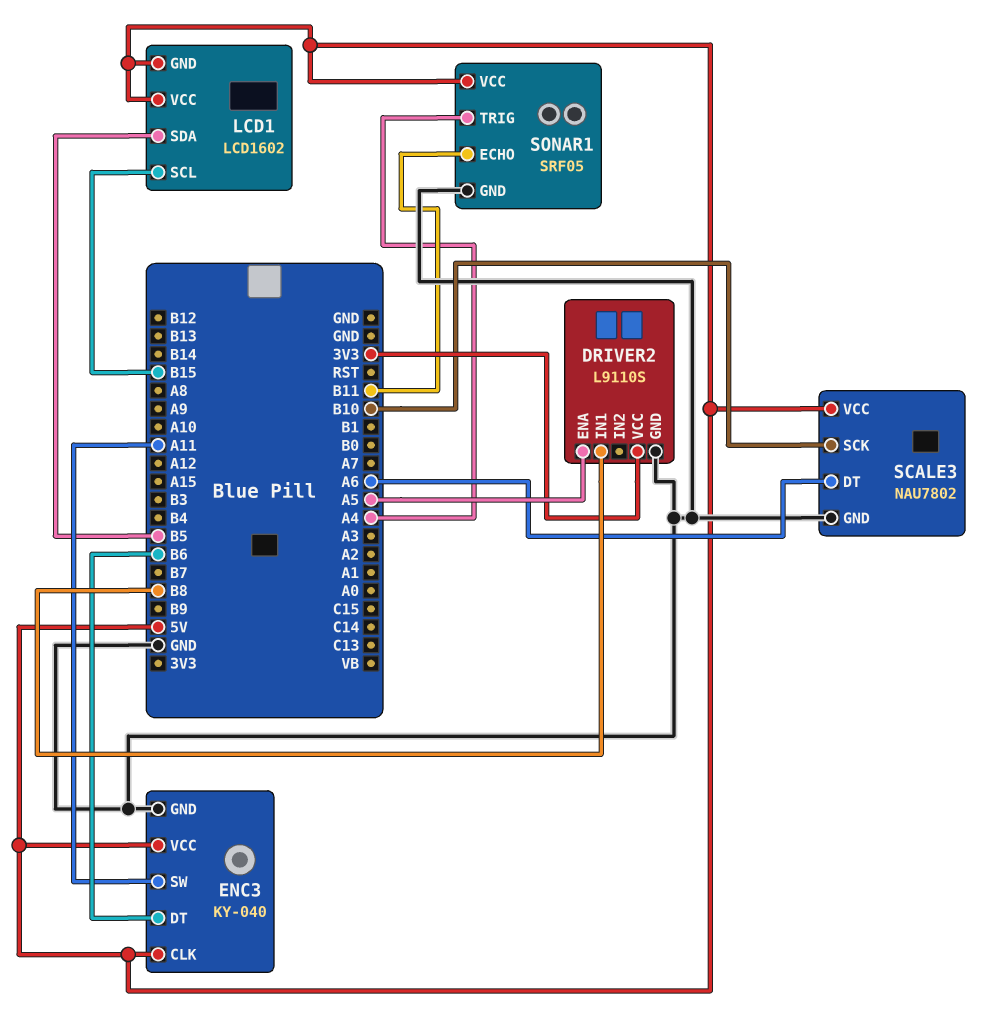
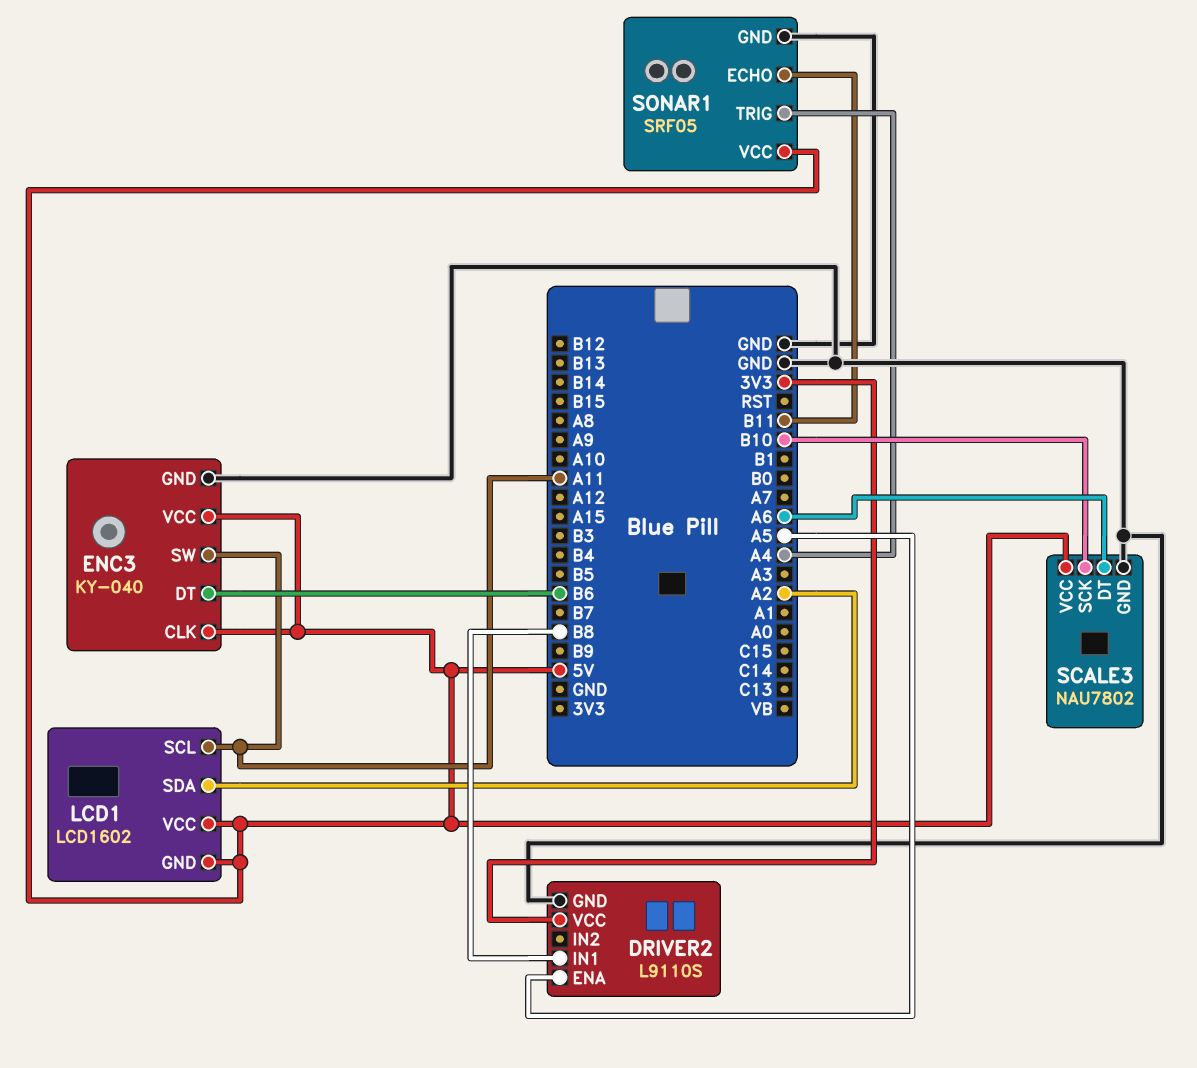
LCD1 pin SCL: B15 -> A11
LCD1 pin SDA: B5 -> A2

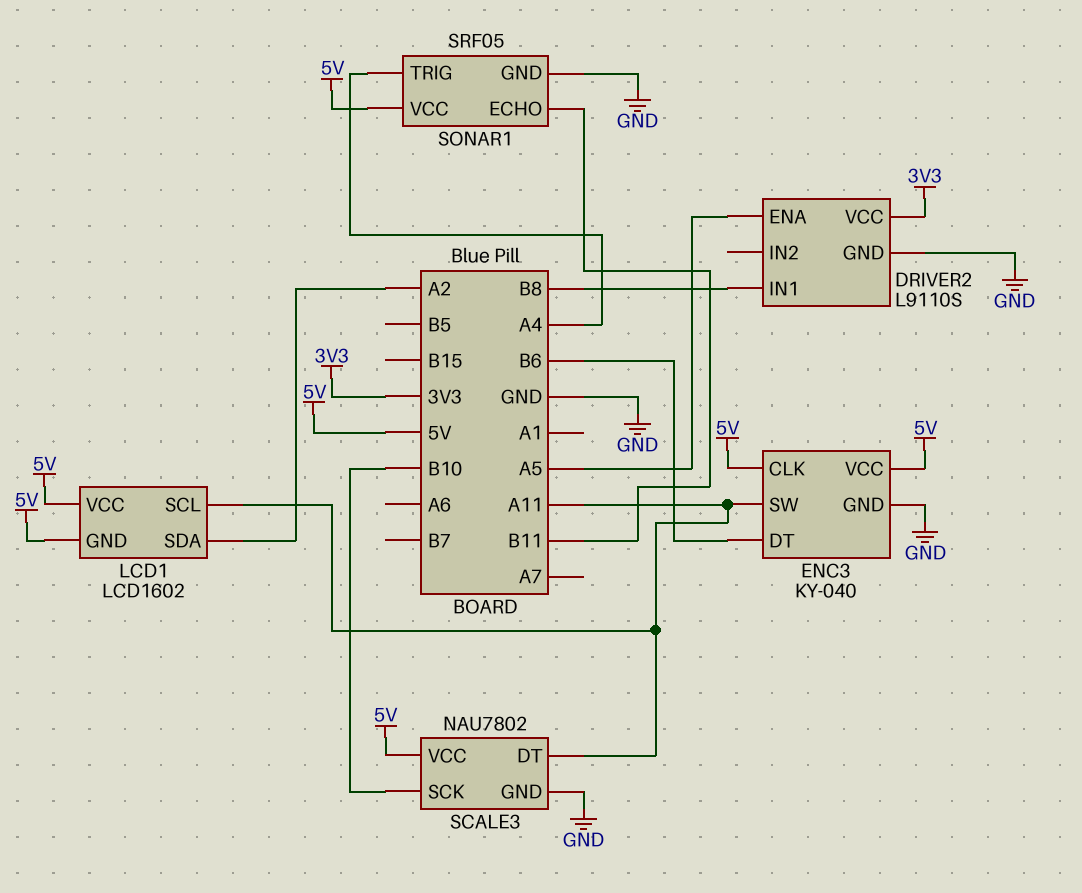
SCALE3 pin DT: A6 -> A11

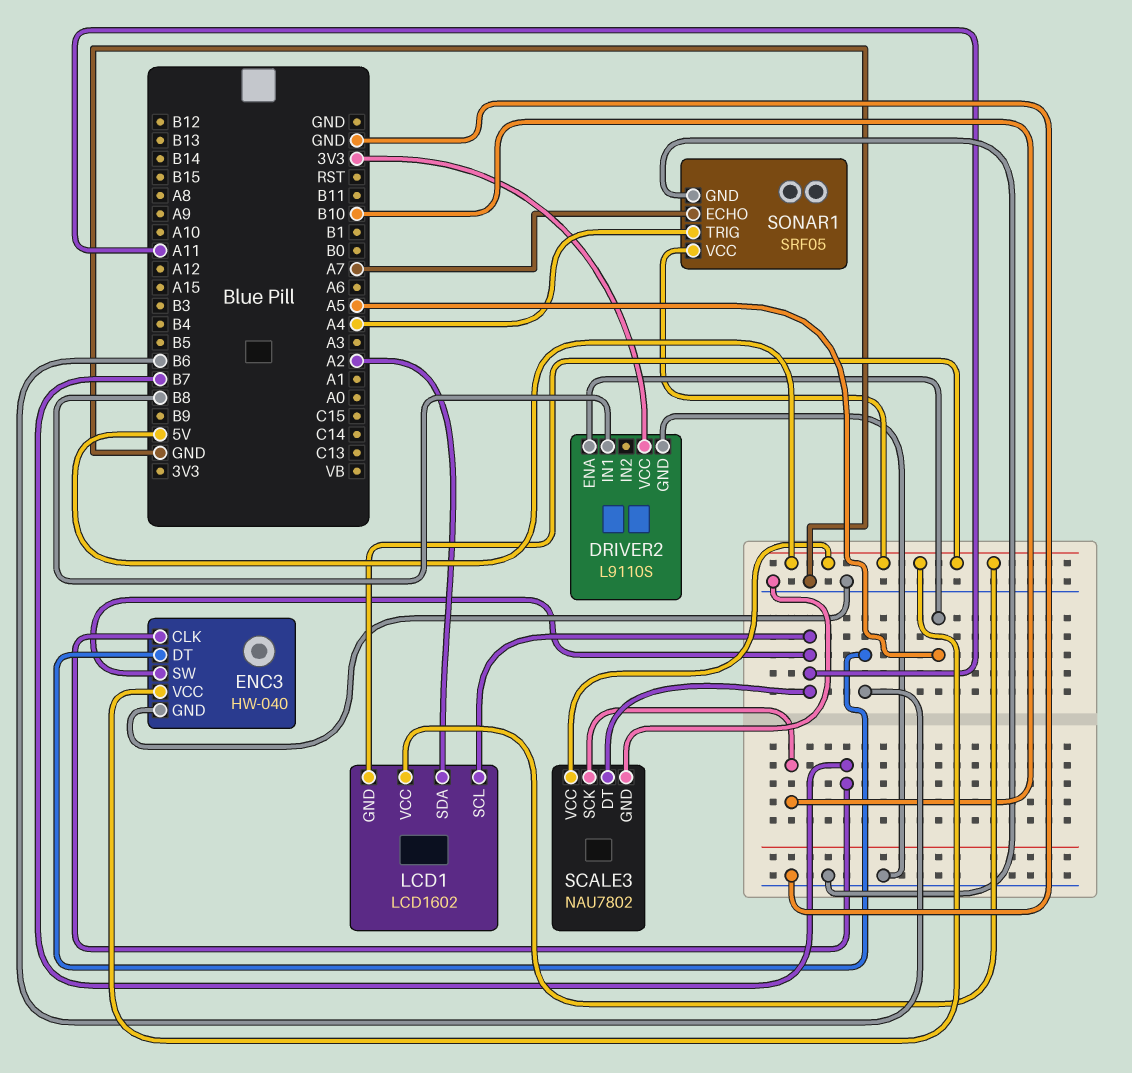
ENC3: KY-040 -> HW-040
ENC3 pin CLK: 5V -> B7
SONAR1 pin ECHO: B11 -> A7

